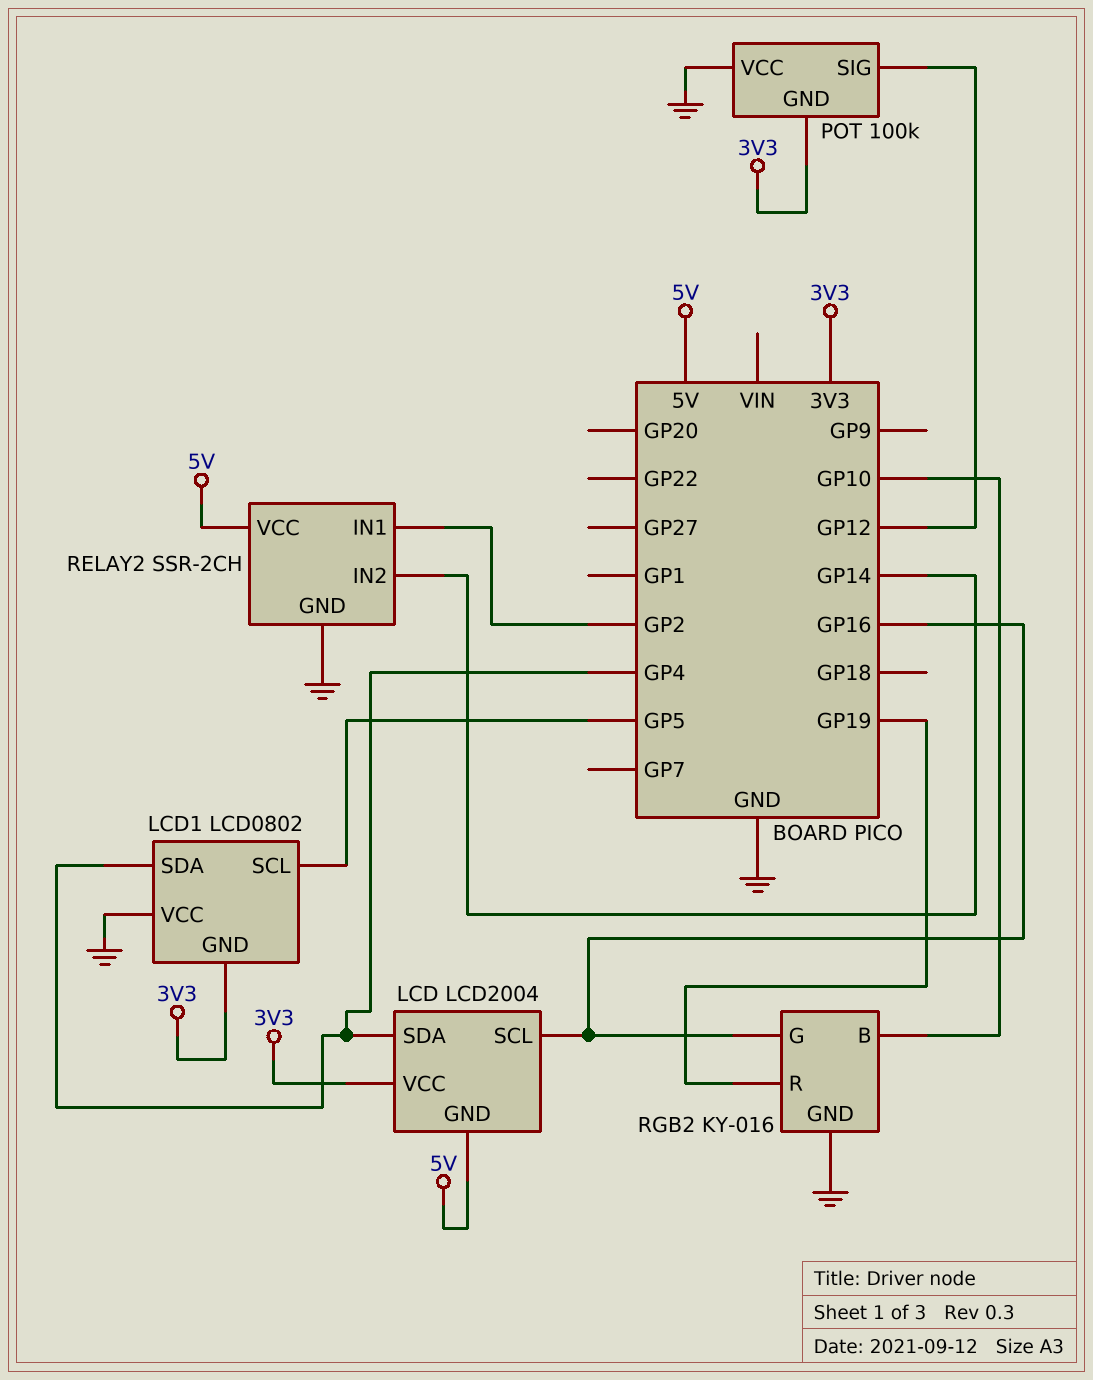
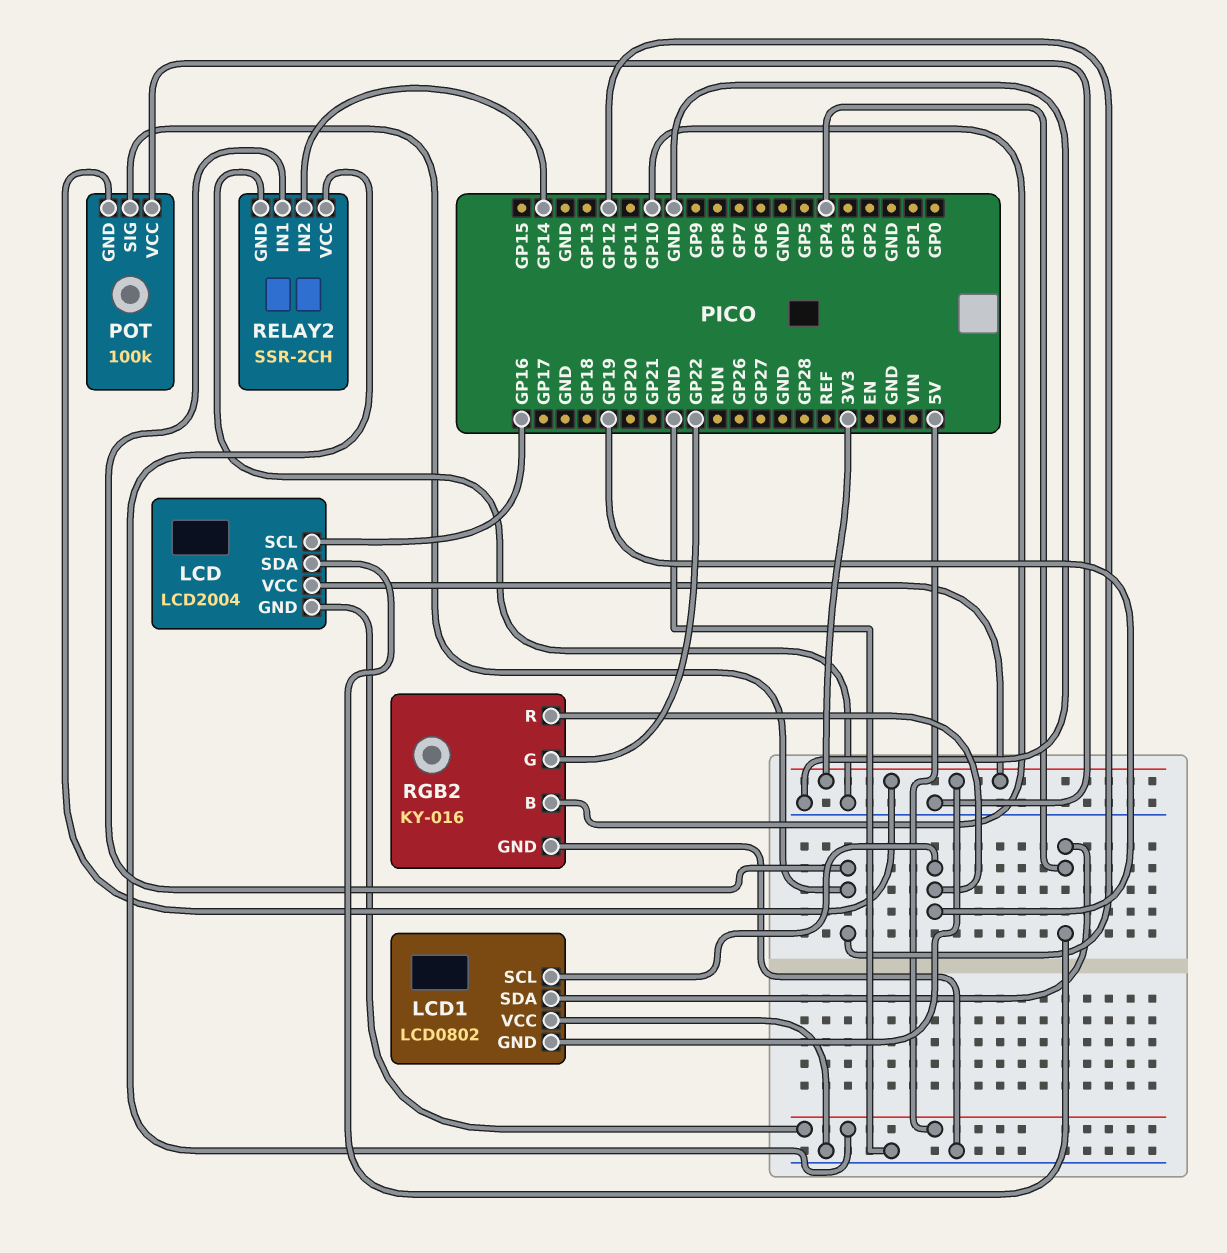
LCD1 pin SCL: GP5 -> GP19
RELAY2 pin IN1: GP2 -> GP12
RGB2 pin G: GP16 -> GP22

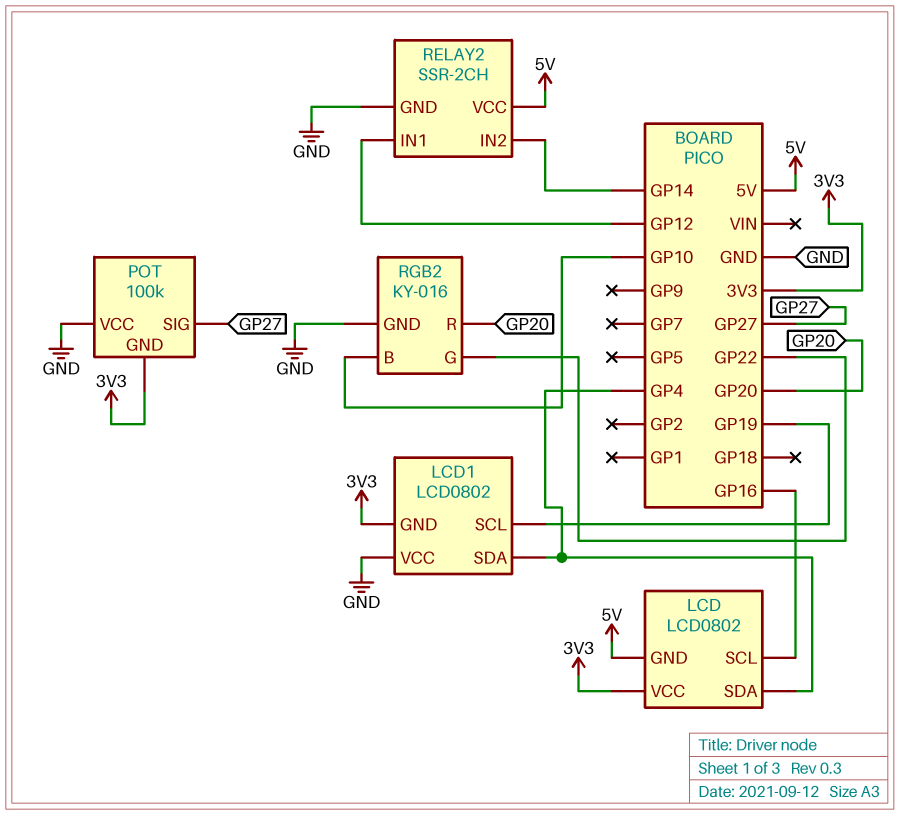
LCD: LCD2004 -> LCD0802
POT pin SIG: GP12 -> GP27
RGB2 pin R: GP19 -> GP20

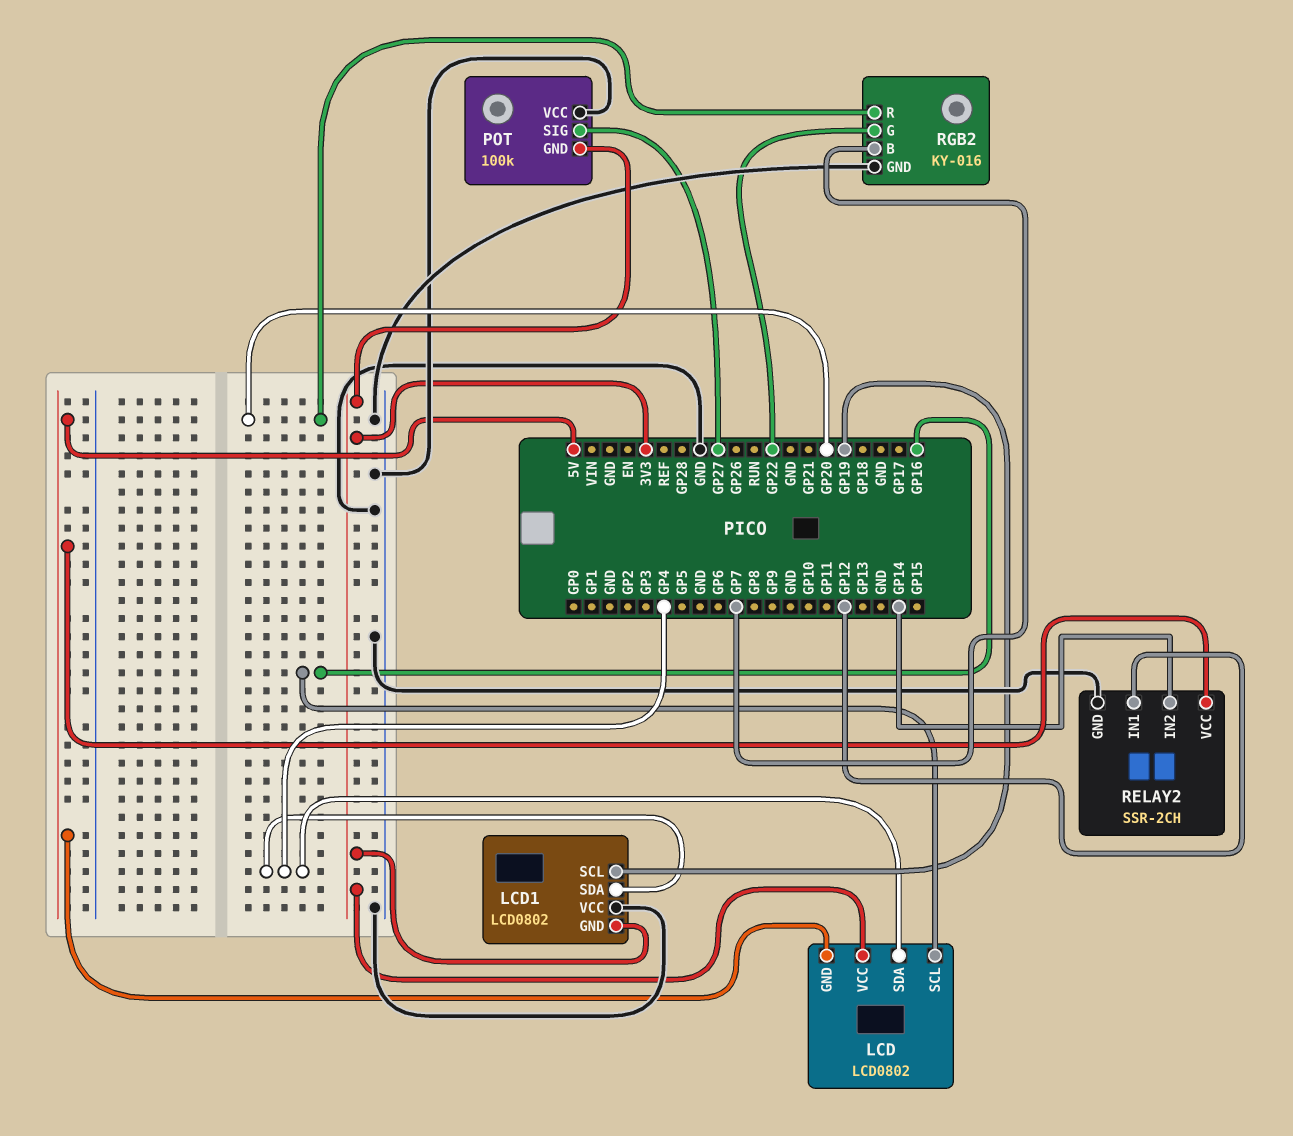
RGB2 pin B: GP10 -> GP7

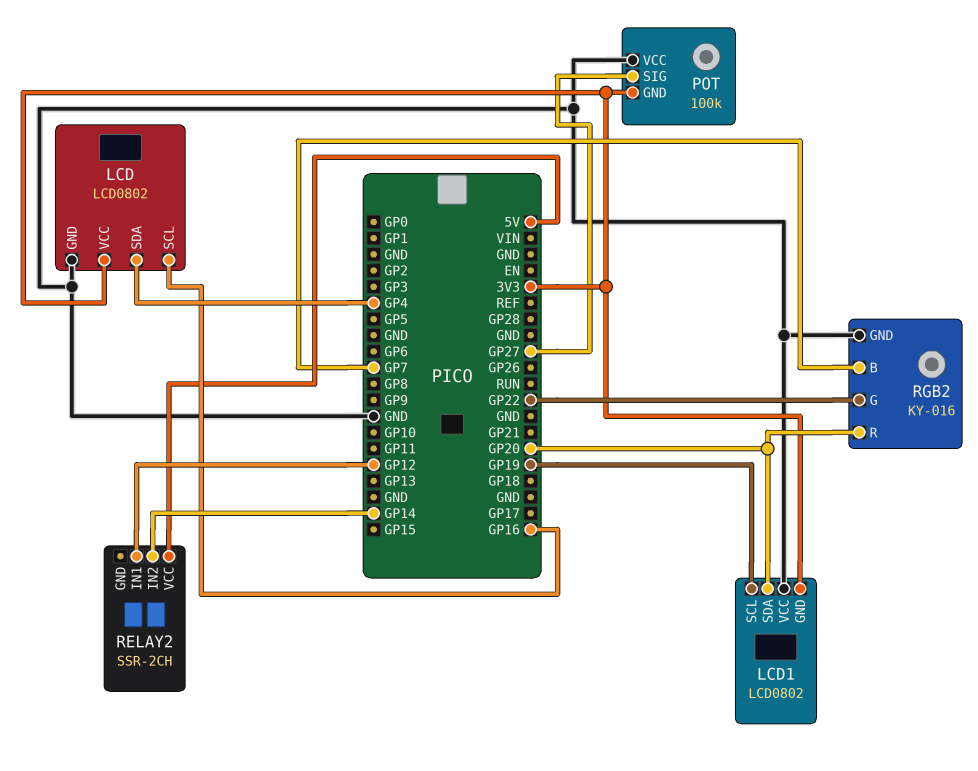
LCD pin GND: 5V -> GND
LCD1 pin SDA: GP4 -> GP20
RELAY2 pin GND: GND -> none

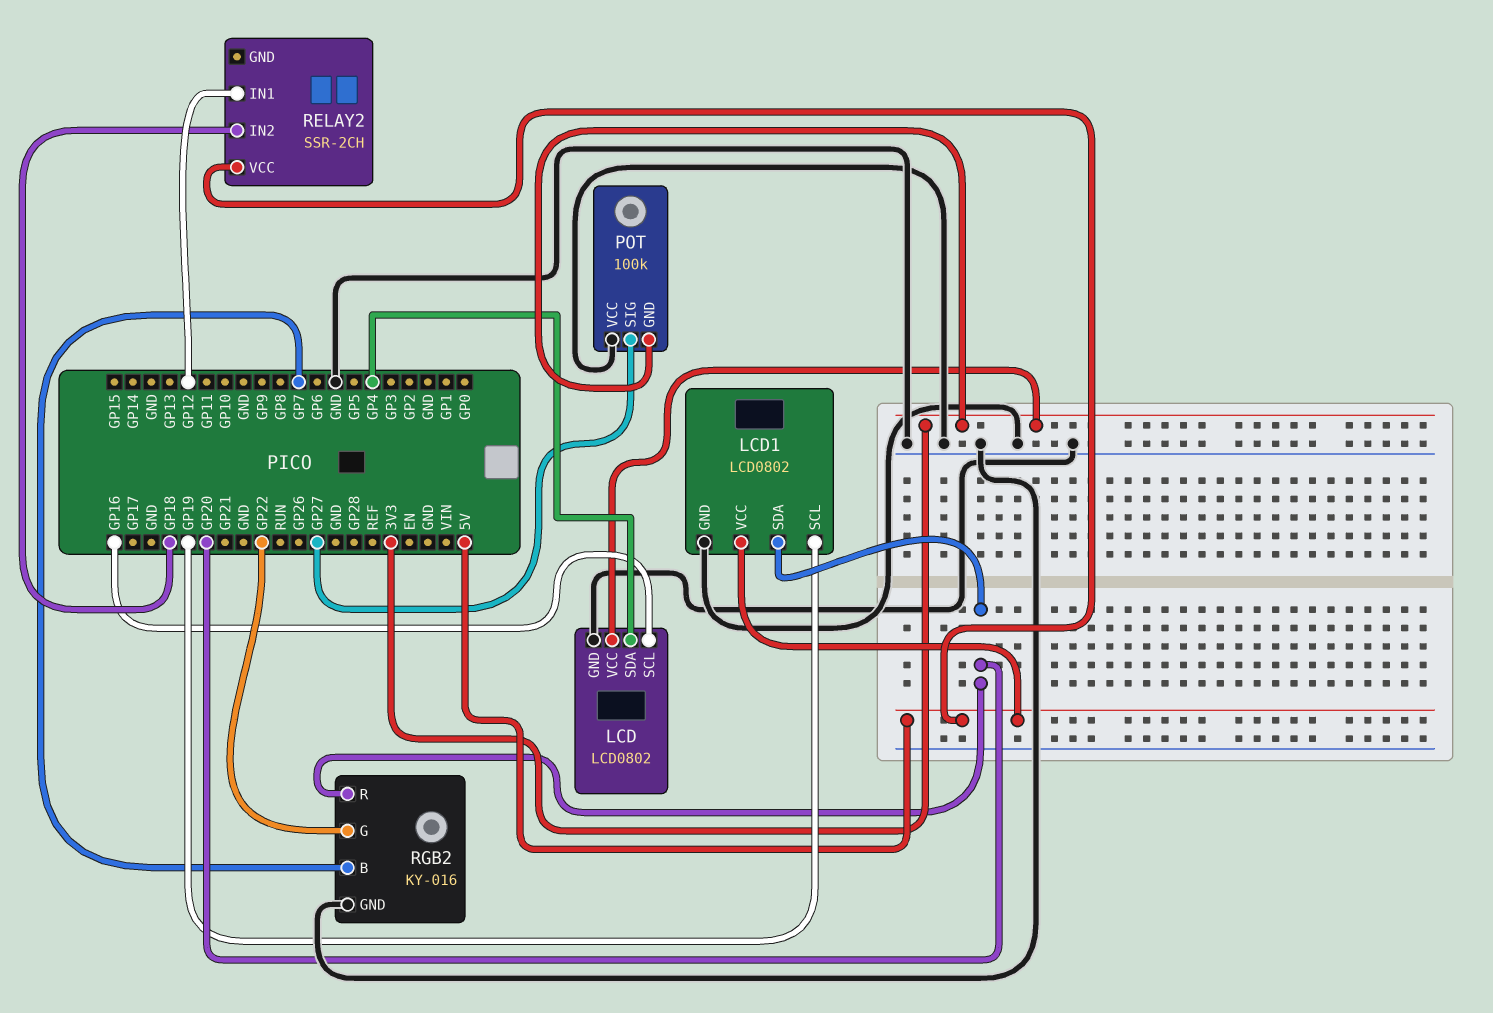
LCD1 pin GND: 3V3 -> GND
LCD1 pin VCC: GND -> 5V
RELAY2 pin IN2: GP14 -> GP18

